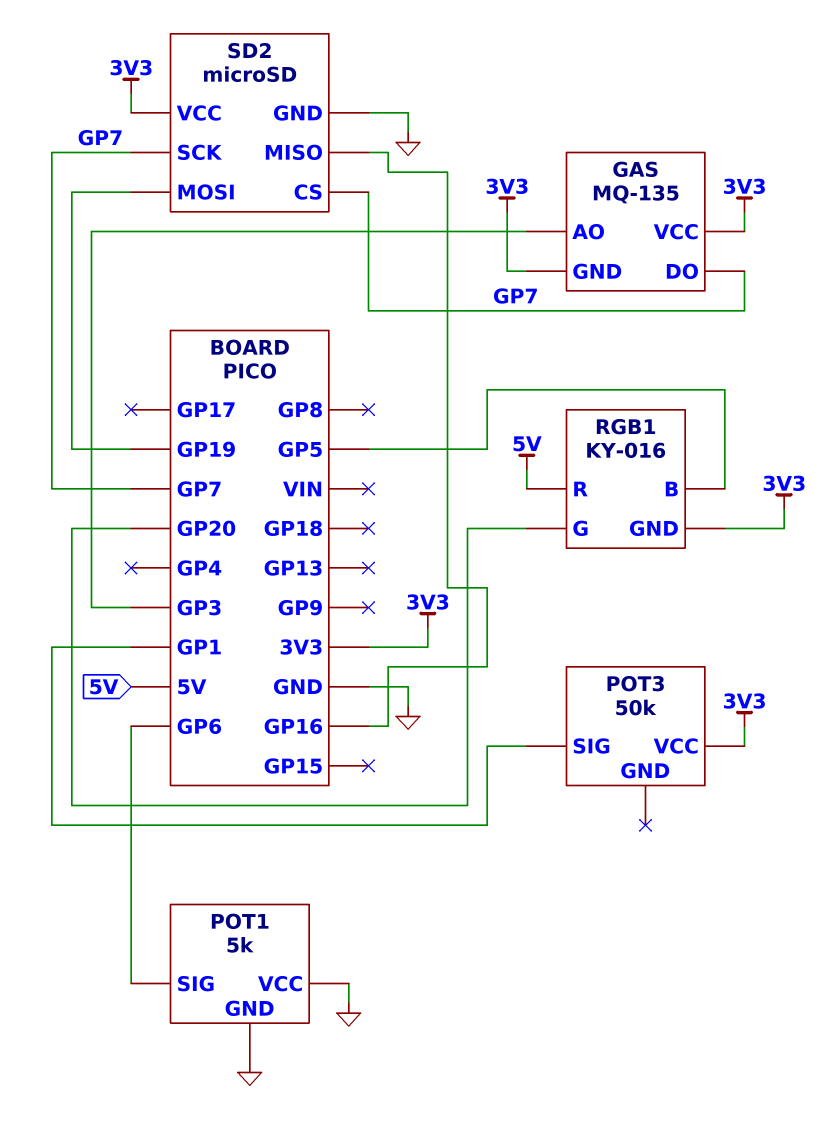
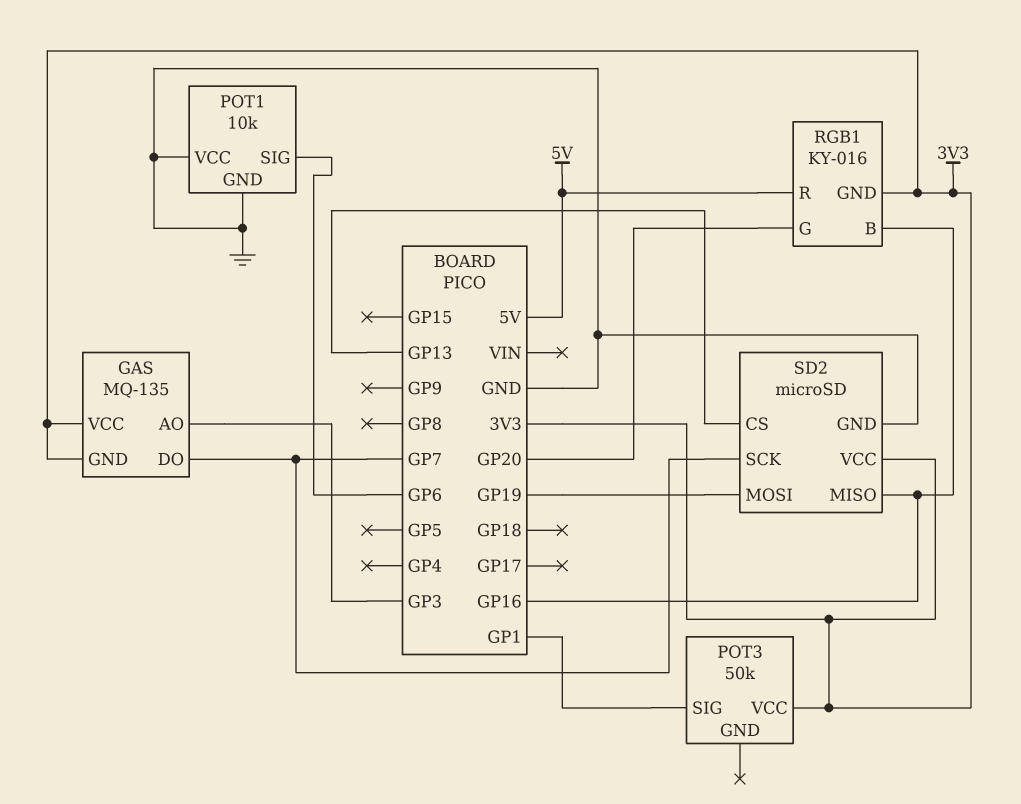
POT1: 5k -> 10k
RGB1 pin B: GP5 -> GP16
SD2 pin CS: GP7 -> GP13

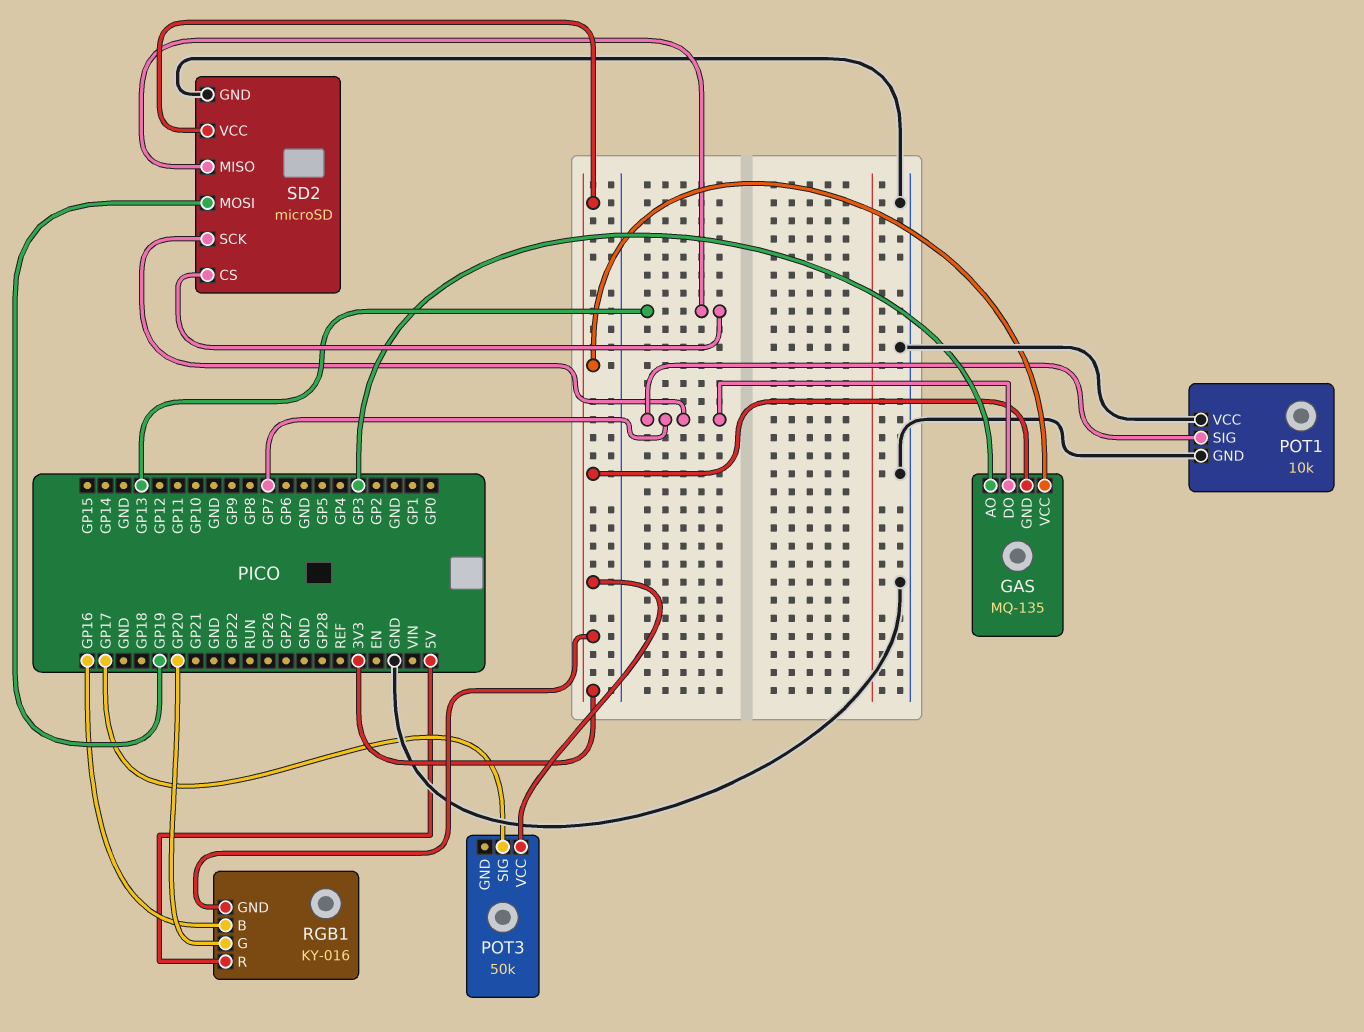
POT1 pin SIG: GP6 -> GP7
POT3 pin SIG: GP1 -> GP17
SD2 pin MISO: GP16 -> GP13

